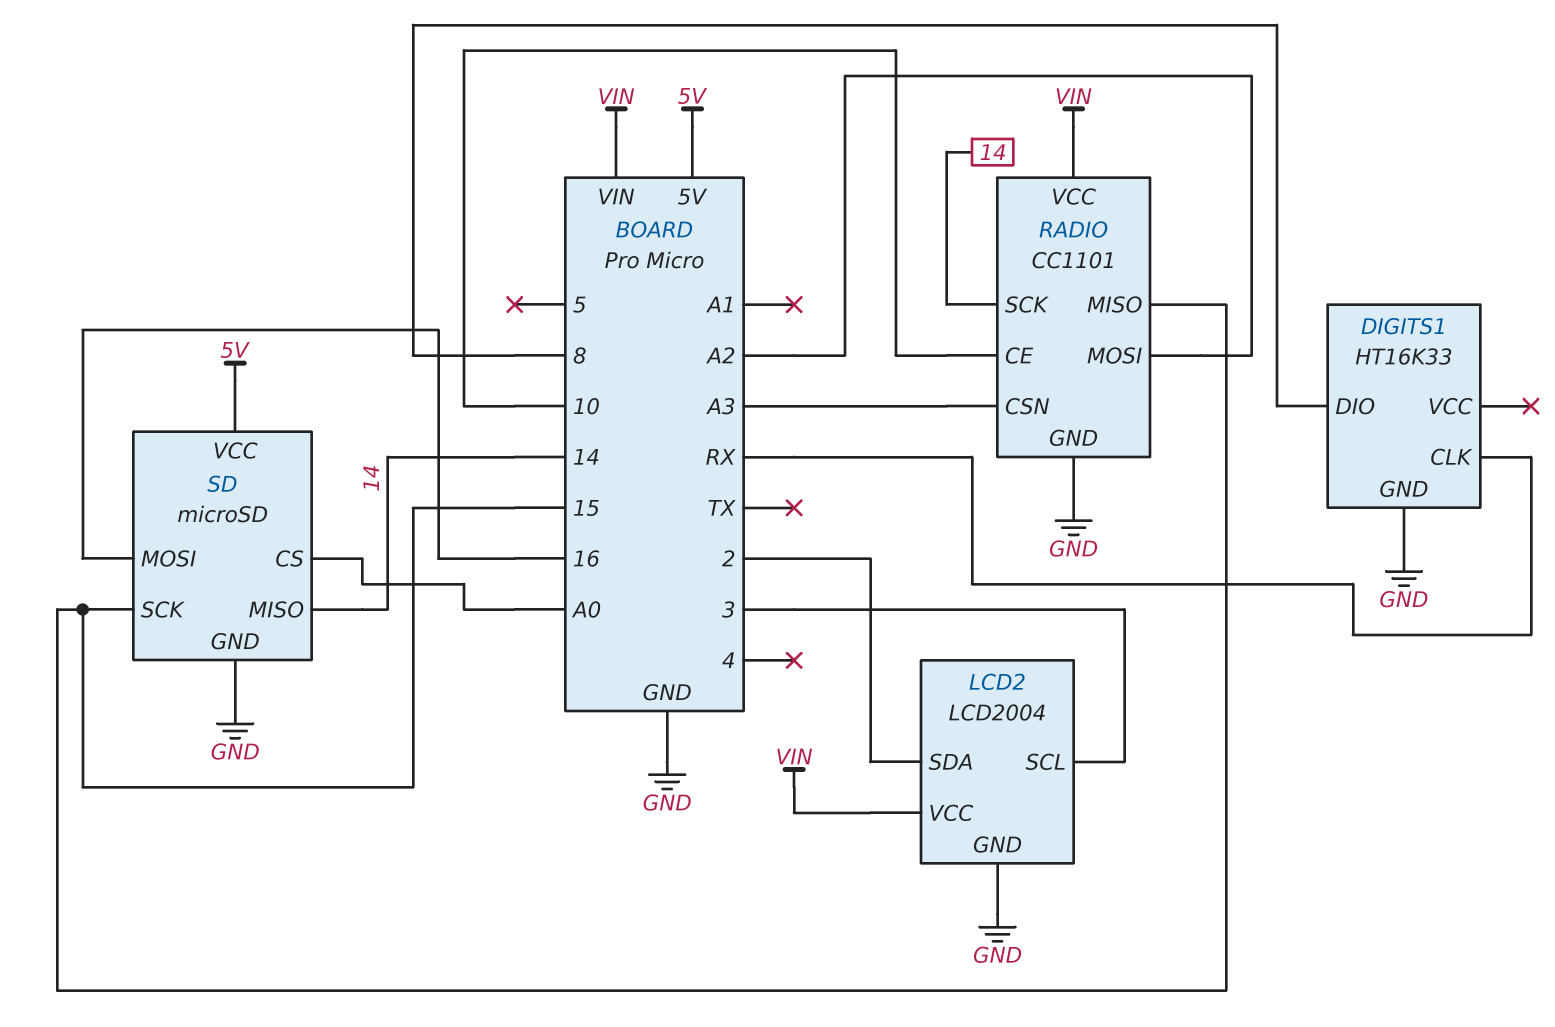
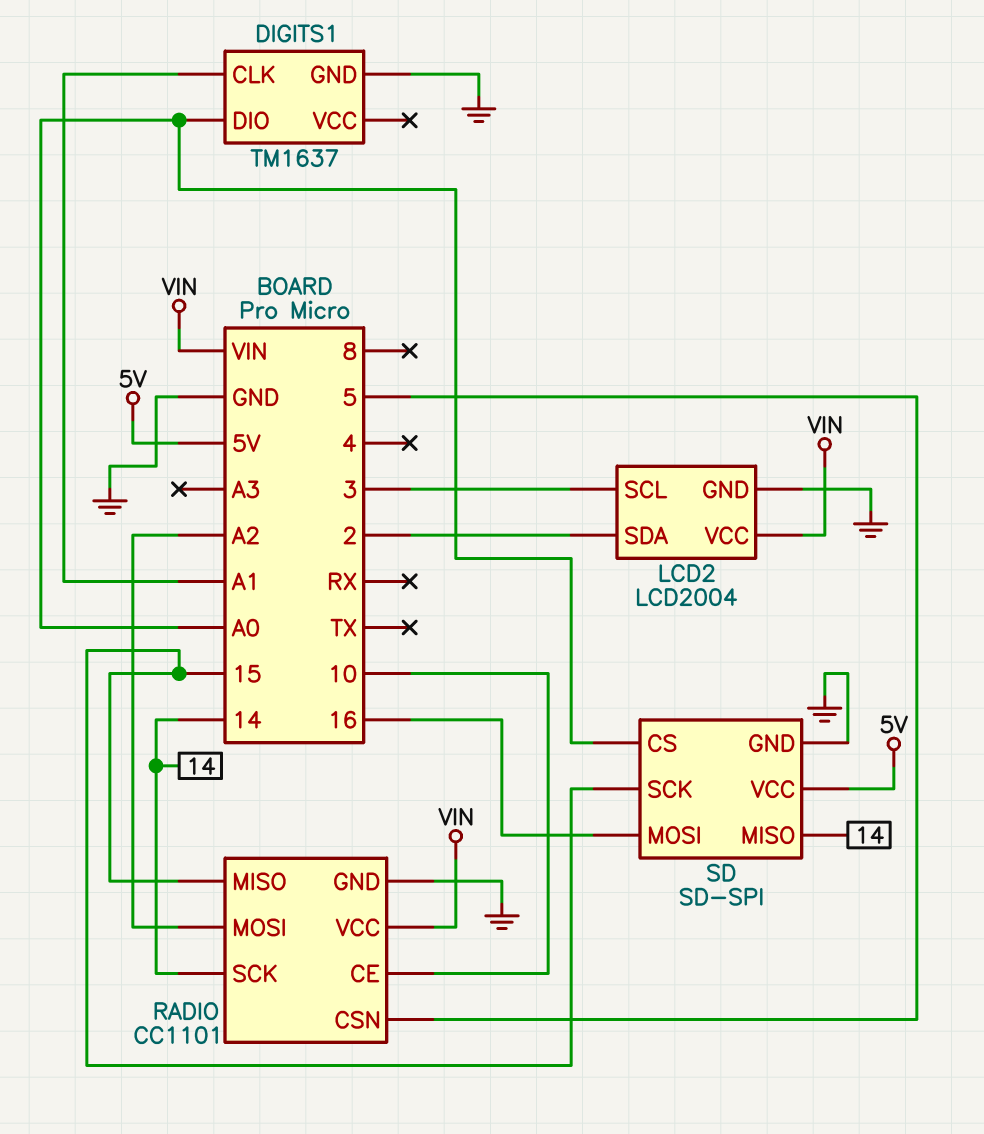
DIGITS1: HT16K33 -> TM1637
DIGITS1 pin CLK: RX -> A1
DIGITS1 pin DIO: 8 -> A0
RADIO pin CSN: A3 -> 5
SD: microSD -> SD-SPI

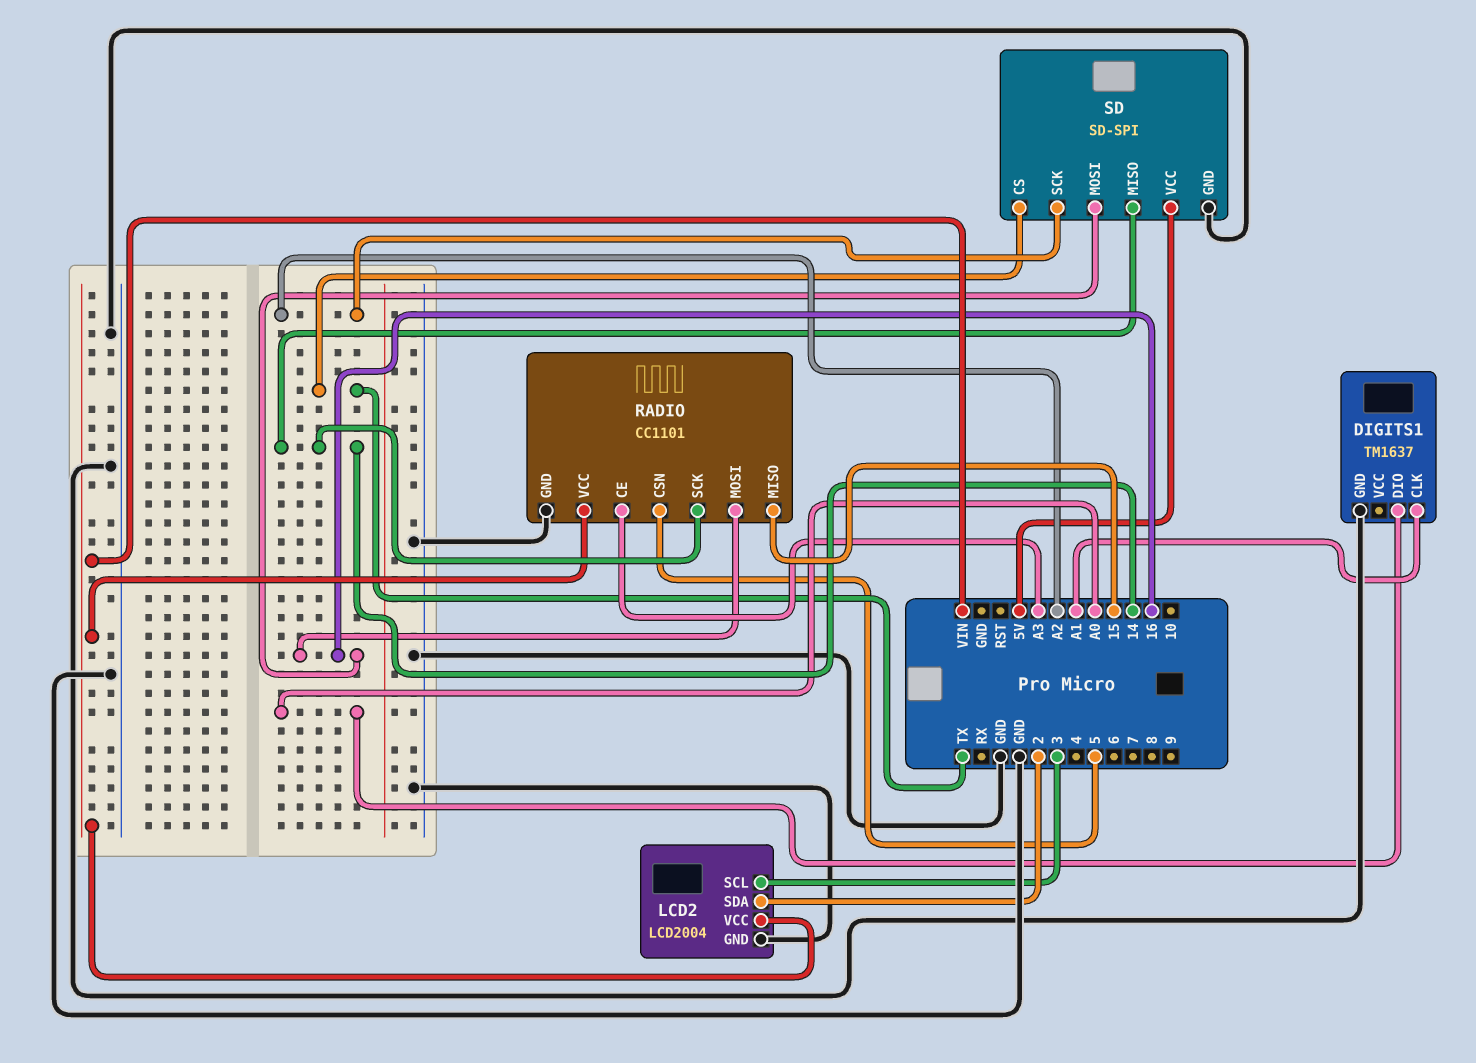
RADIO pin CE: 10 -> A3
RADIO pin MOSI: A2 -> 16
SD pin CS: A0 -> TX
SD pin SCK: 15 -> A2

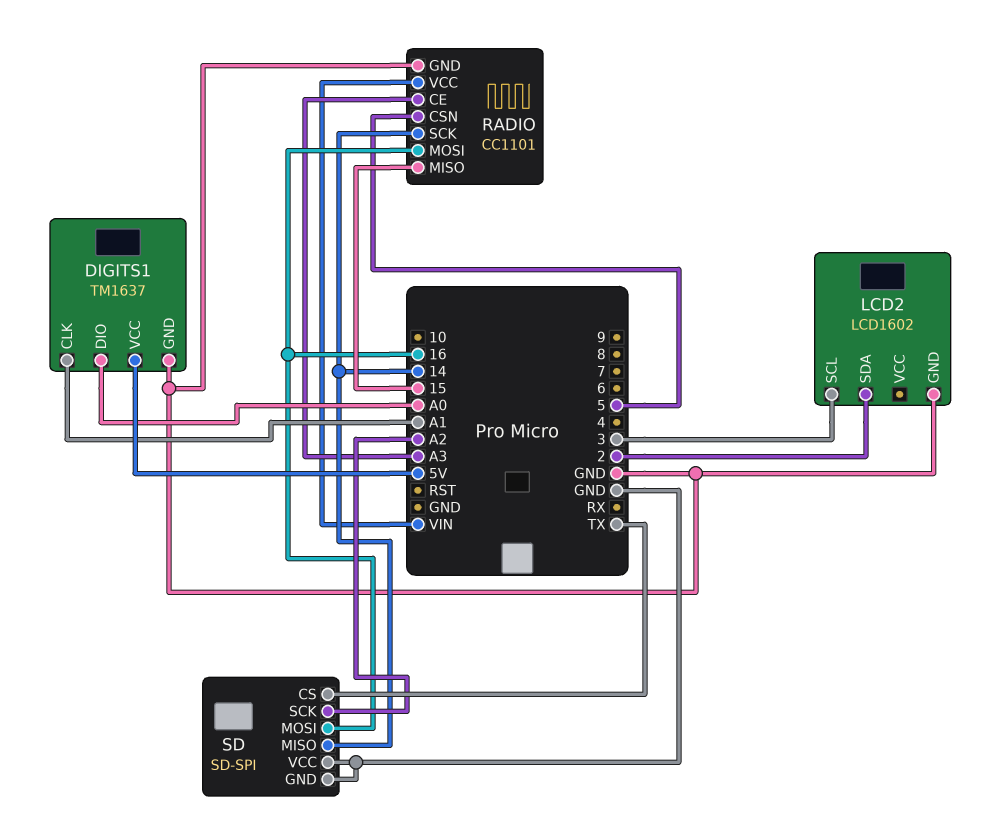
DIGITS1 pin VCC: none -> 5V
LCD2: LCD2004 -> LCD1602
LCD2 pin VCC: VIN -> none
SD pin VCC: 5V -> GND

